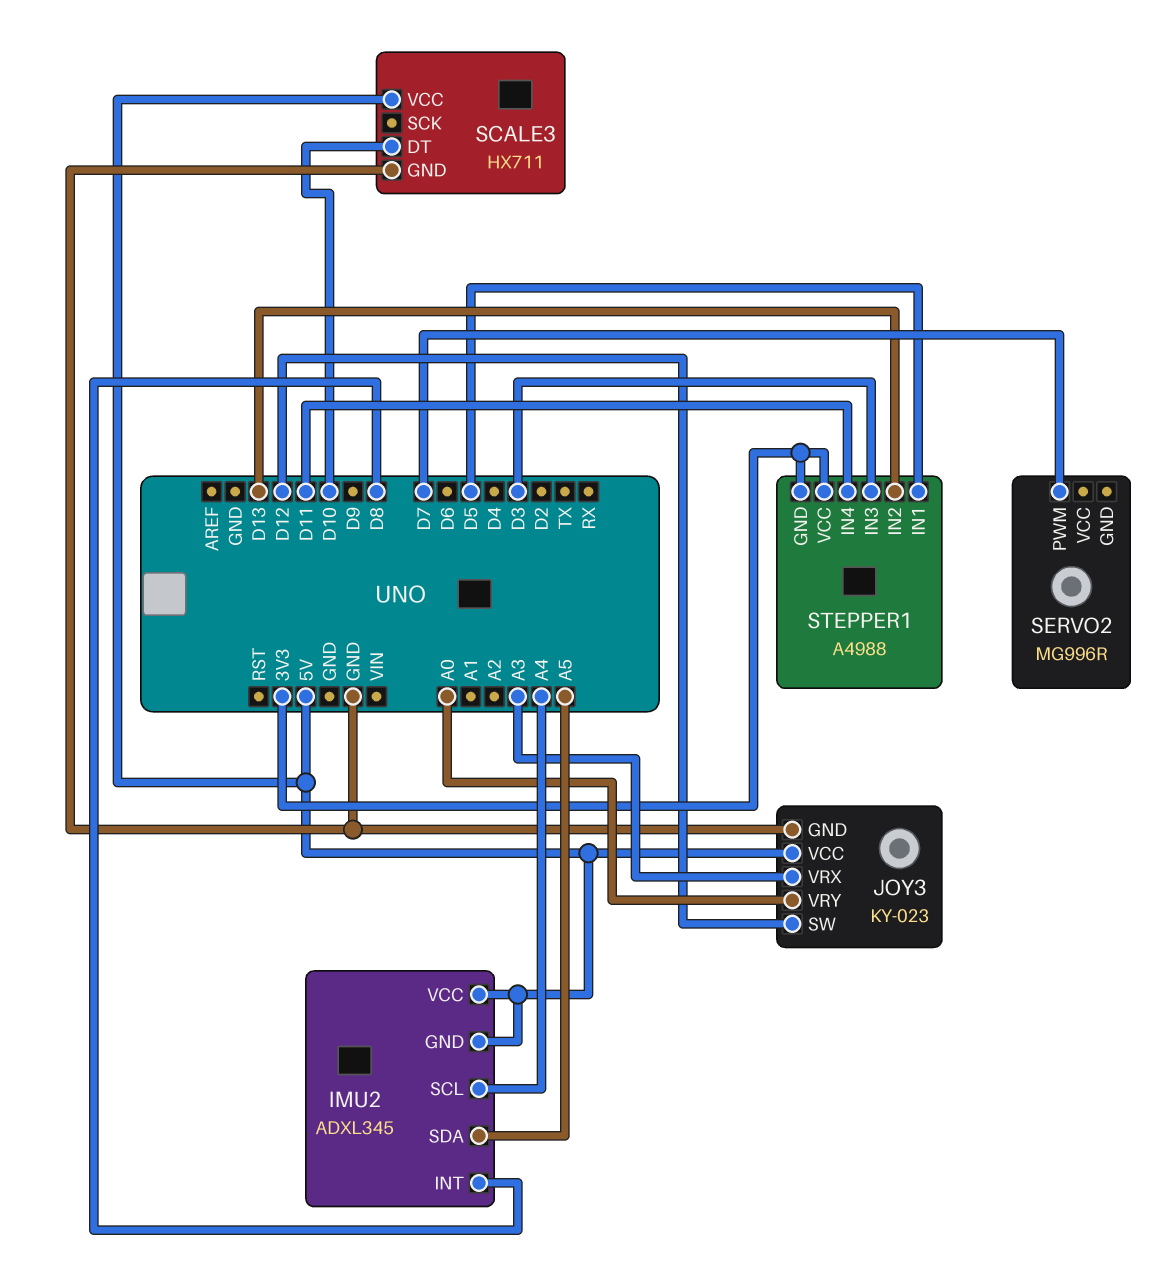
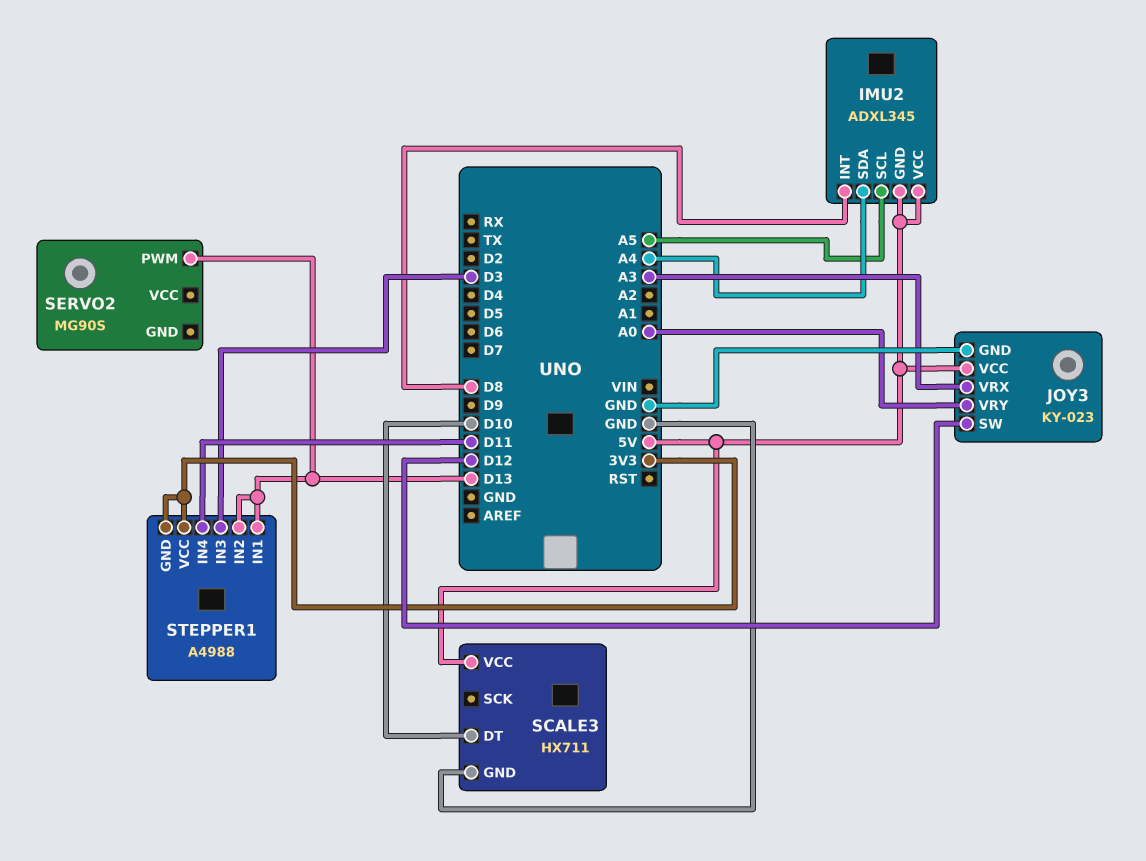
IMU2 pin SCL: A4 -> A5
IMU2 pin SDA: A5 -> A4
SERVO2: MG996R -> MG90S
SERVO2 pin PWM: D7 -> D13
STEPPER1 pin IN1: D5 -> D13

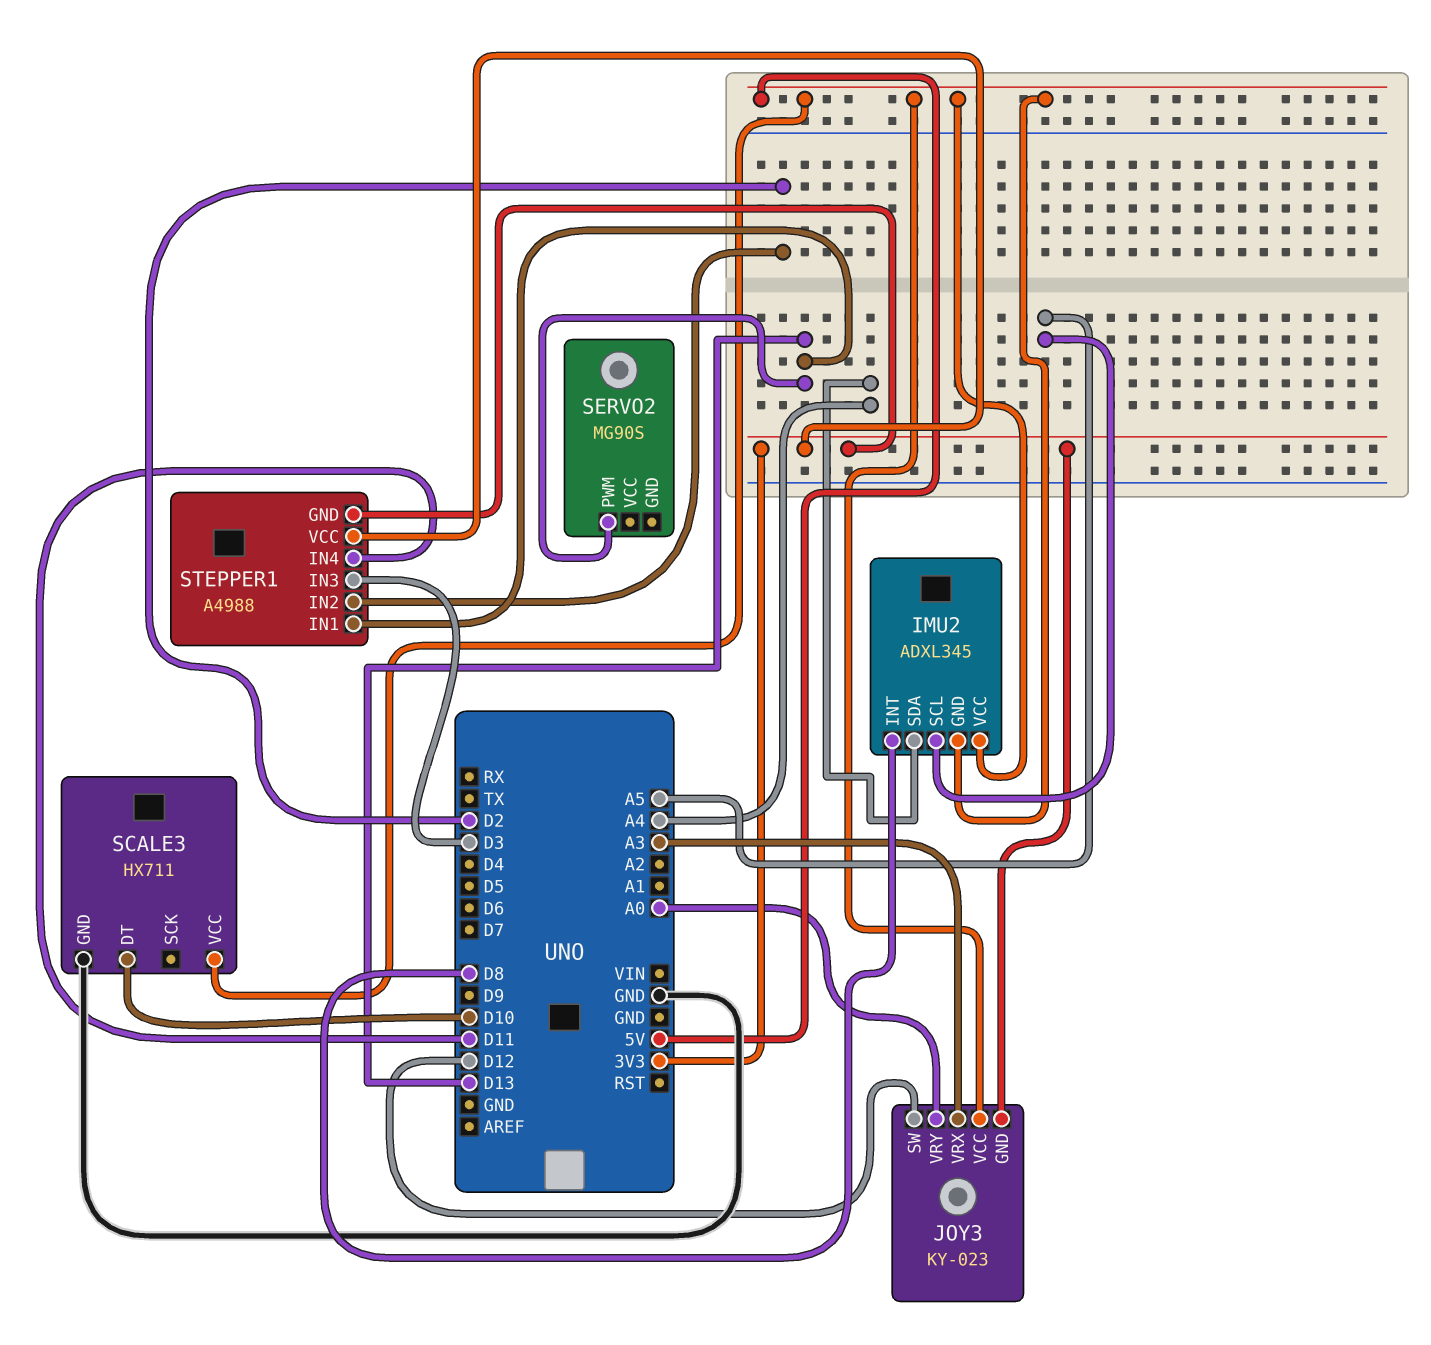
JOY3 pin GND: GND -> 3V3
STEPPER1 pin IN2: D13 -> D2

